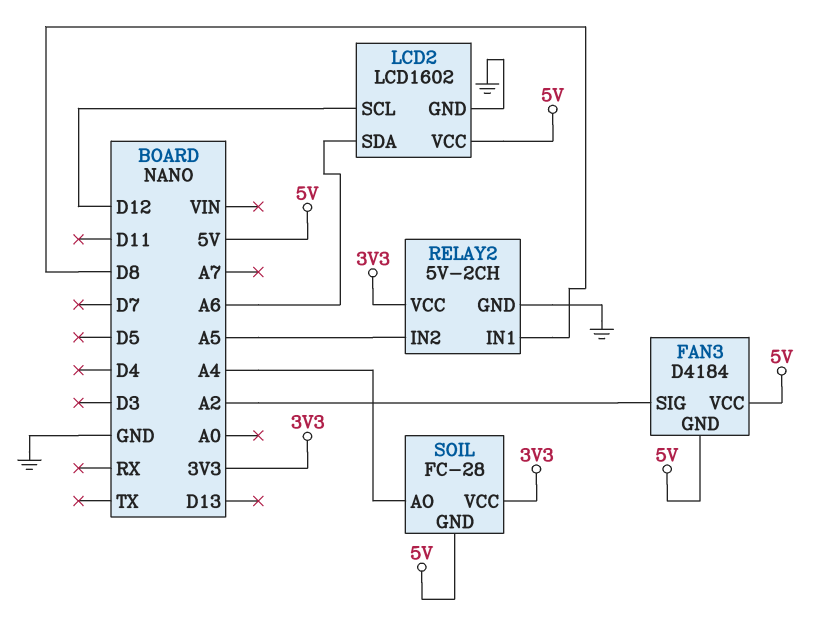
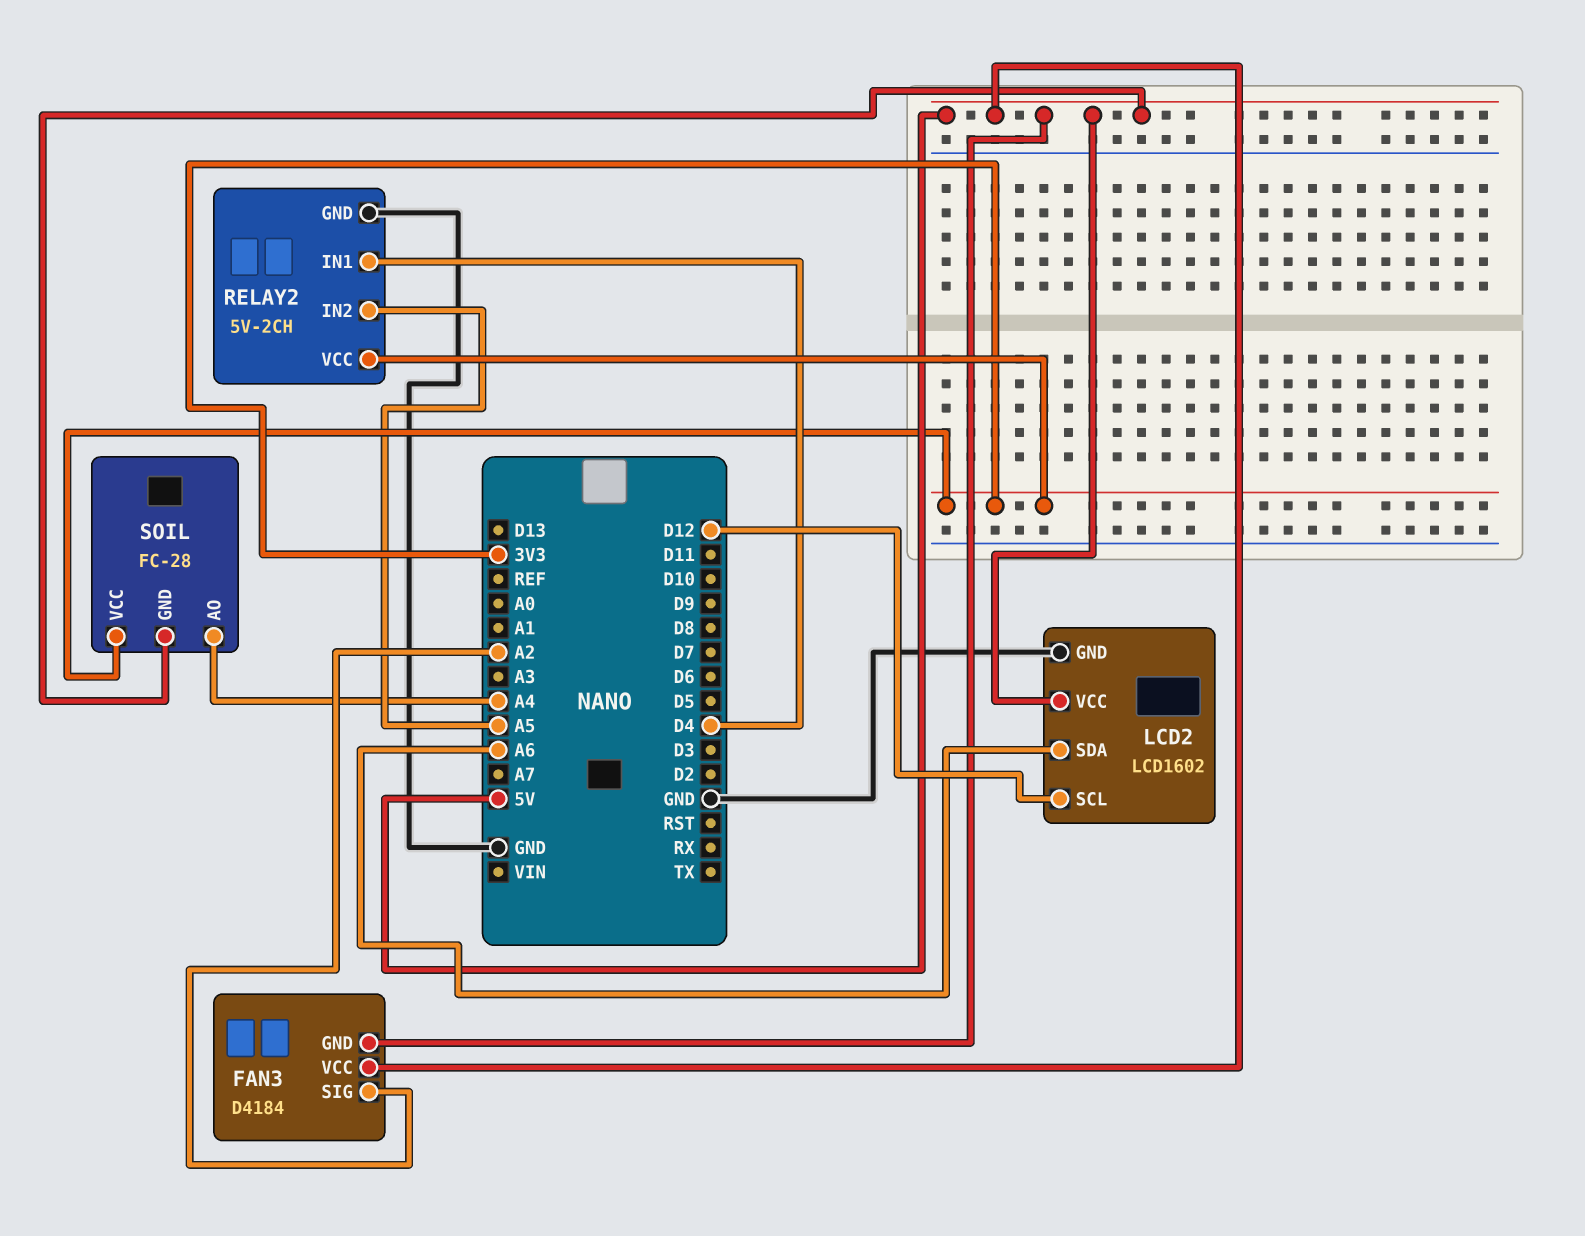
RELAY2 pin IN1: D8 -> D4

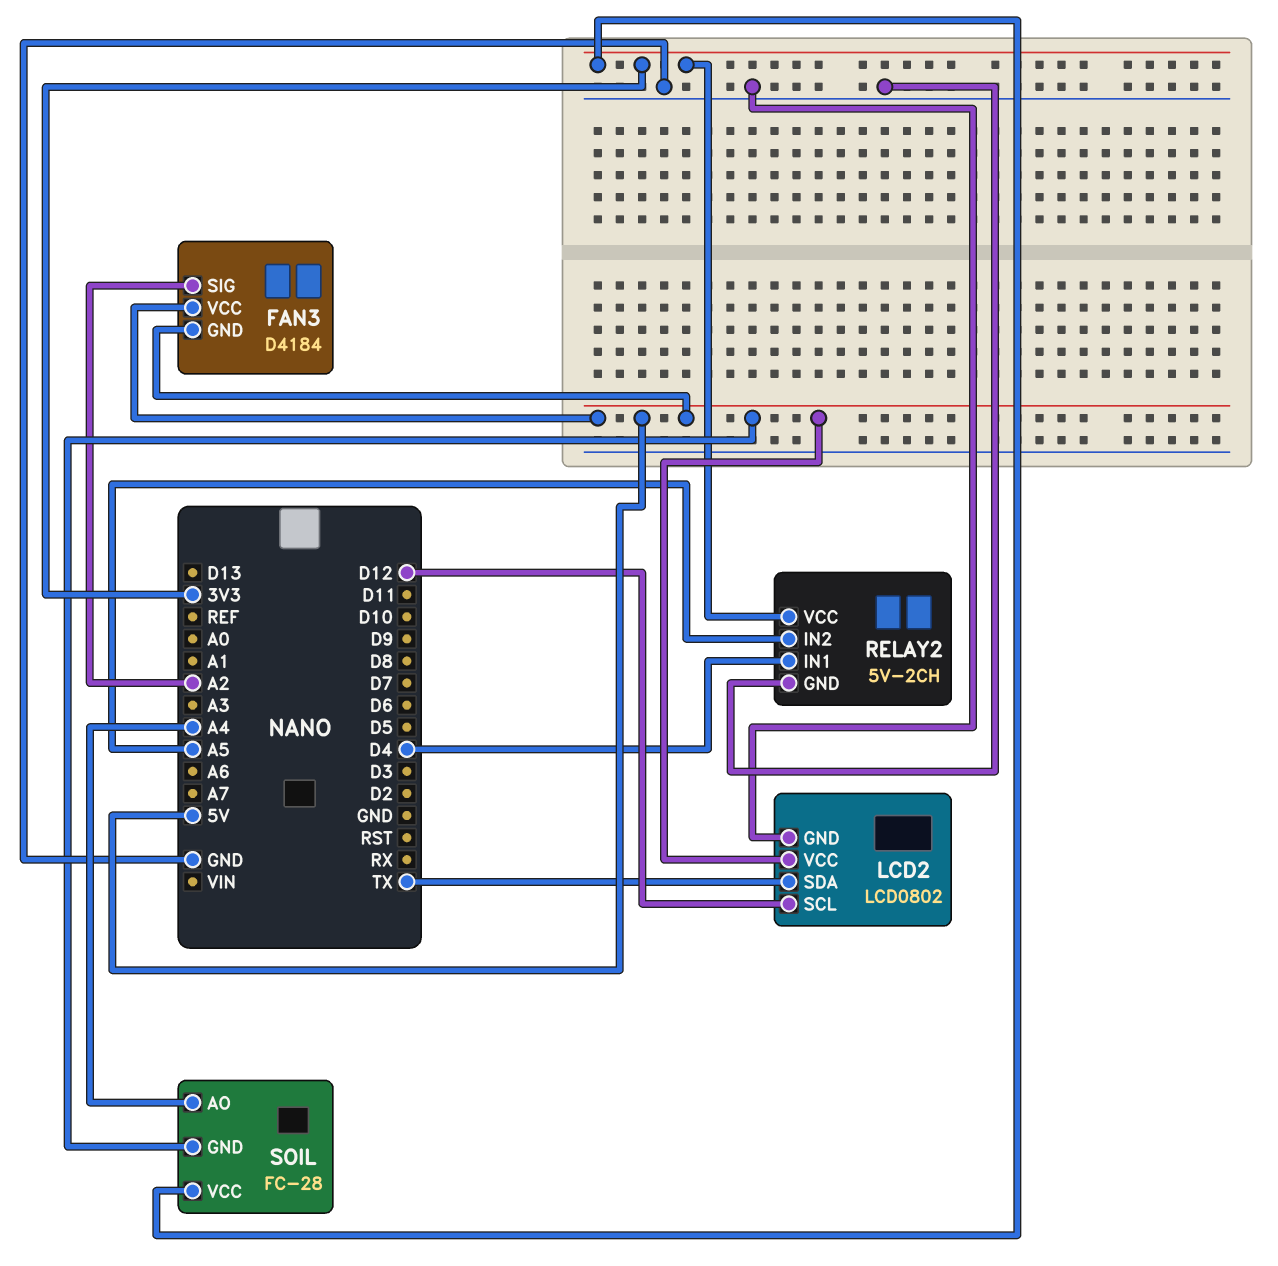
LCD2: LCD1602 -> LCD0802
LCD2 pin SDA: A6 -> TX

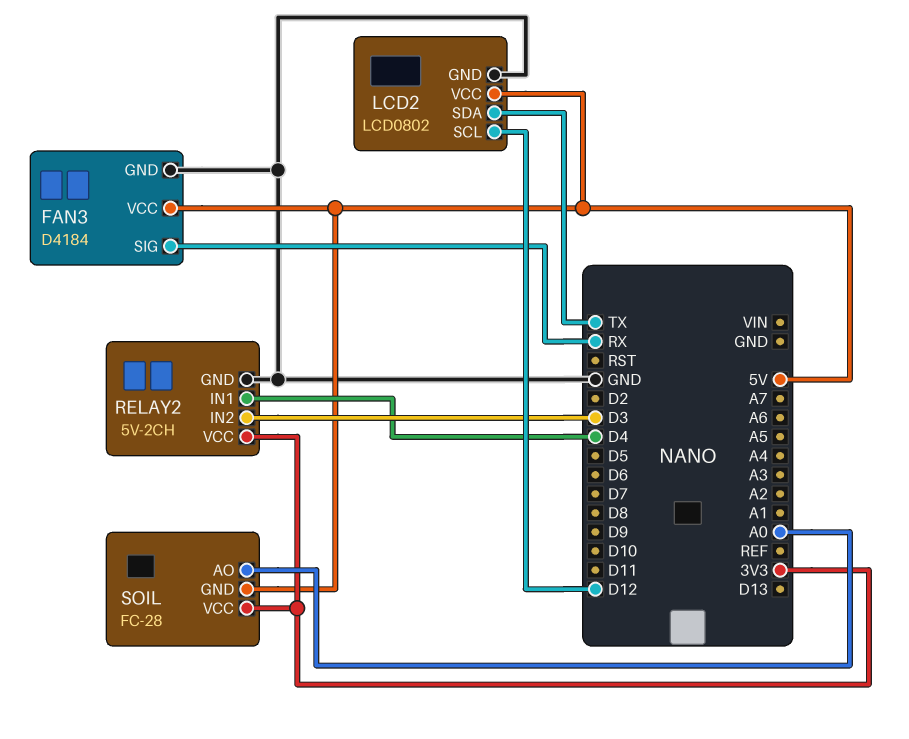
FAN3 pin GND: 5V -> GND
FAN3 pin SIG: A2 -> RX
RELAY2 pin IN2: A5 -> D3
SOIL pin AO: A4 -> A0

